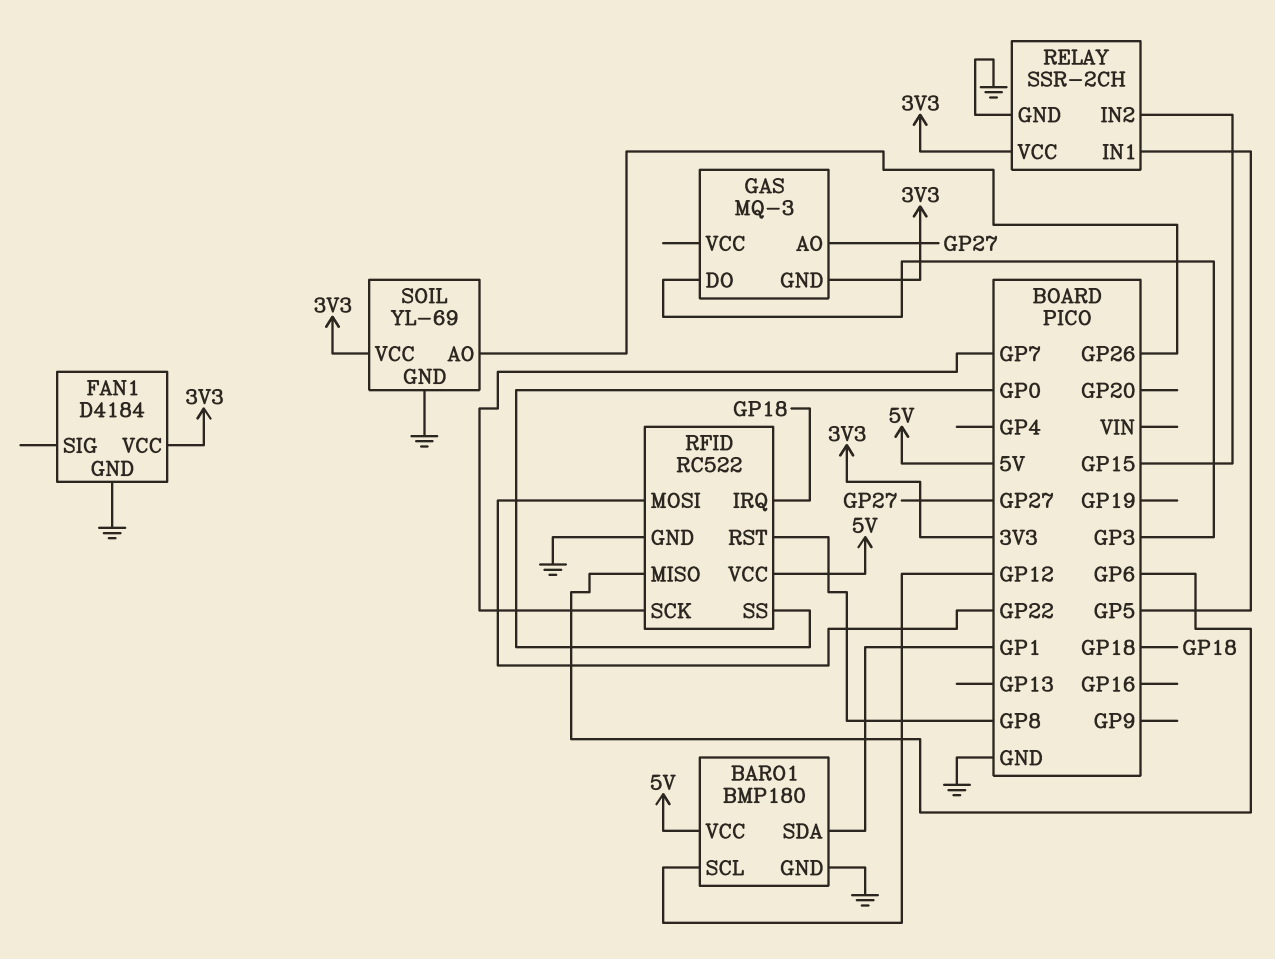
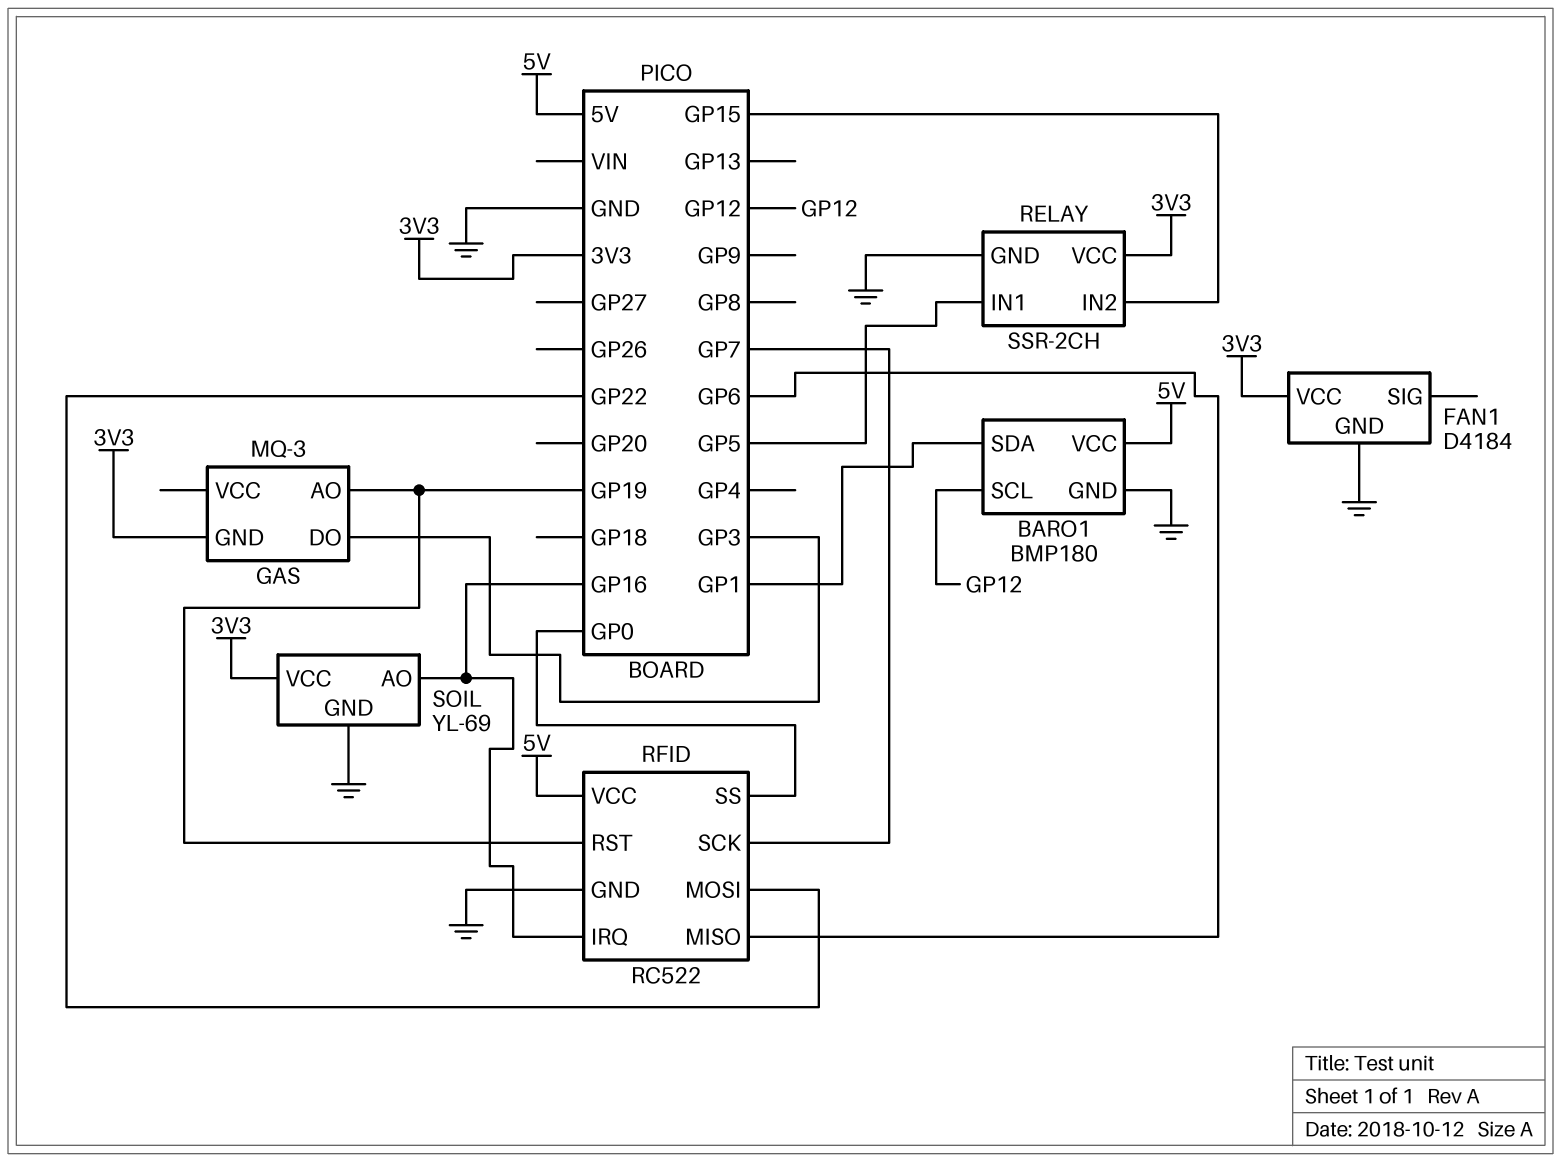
GAS pin AO: GP27 -> GP19
RFID pin IRQ: GP18 -> GP16
RFID pin RST: GP8 -> GP19
SOIL pin AO: GP26 -> GP16

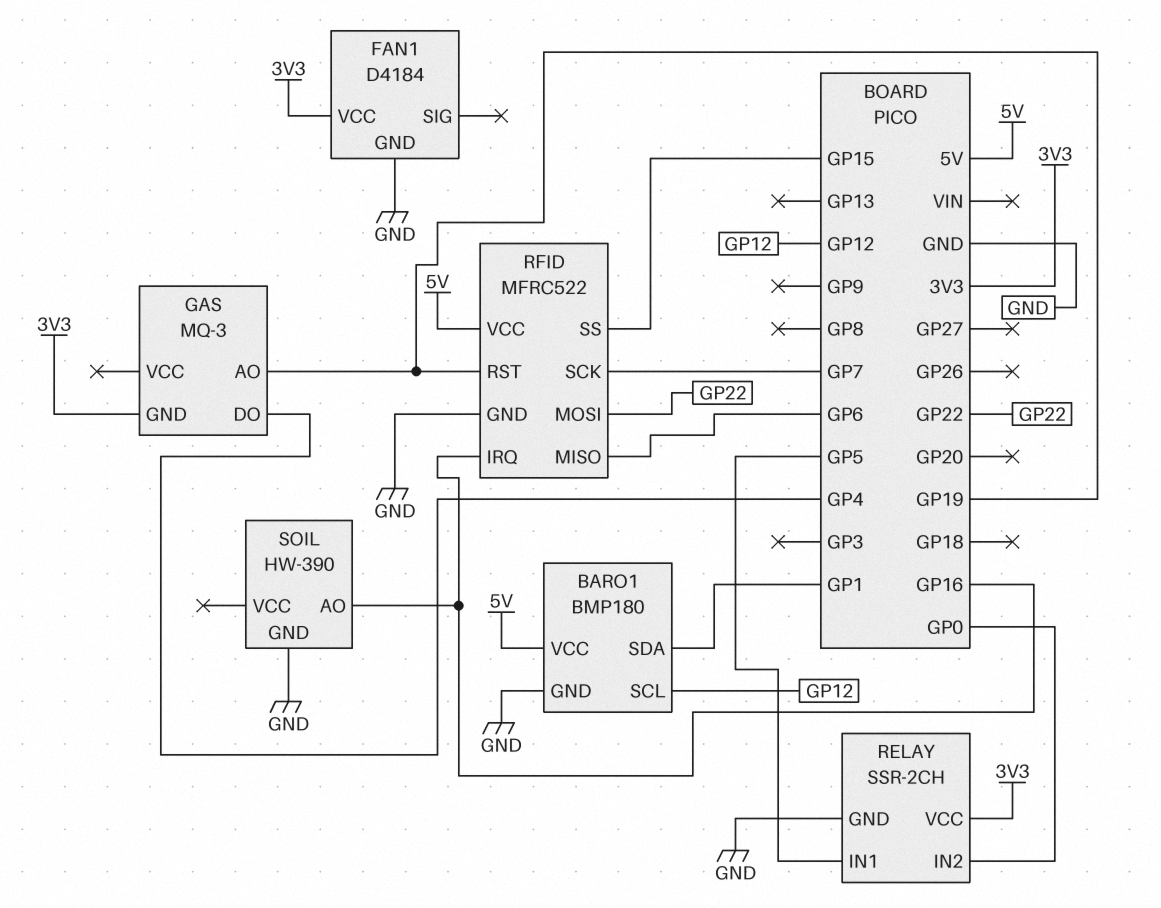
GAS pin DO: GP3 -> GP4
RELAY pin IN2: GP15 -> GP0
RFID: RC522 -> MFRC522
RFID pin SS: GP0 -> GP15
SOIL: YL-69 -> HW-390
SOIL pin VCC: 3V3 -> none

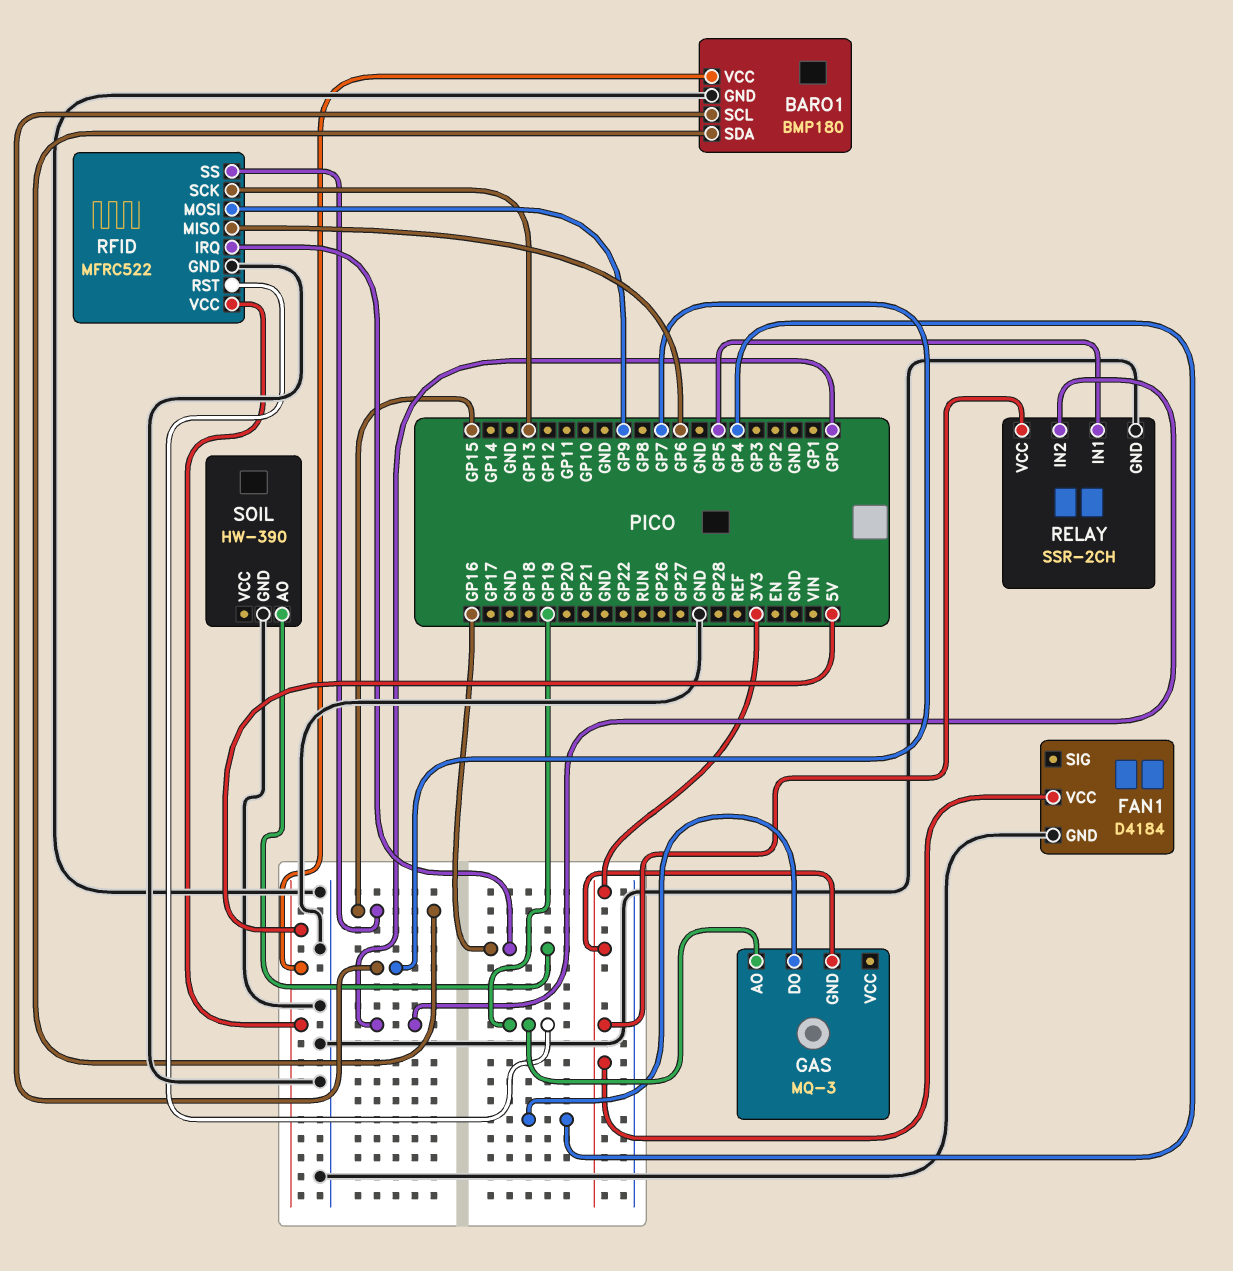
BARO1 pin SCL: GP12 -> GP7
BARO1 pin SDA: GP1 -> GP15
RFID pin MOSI: GP22 -> GP9
RFID pin SCK: GP7 -> GP13

